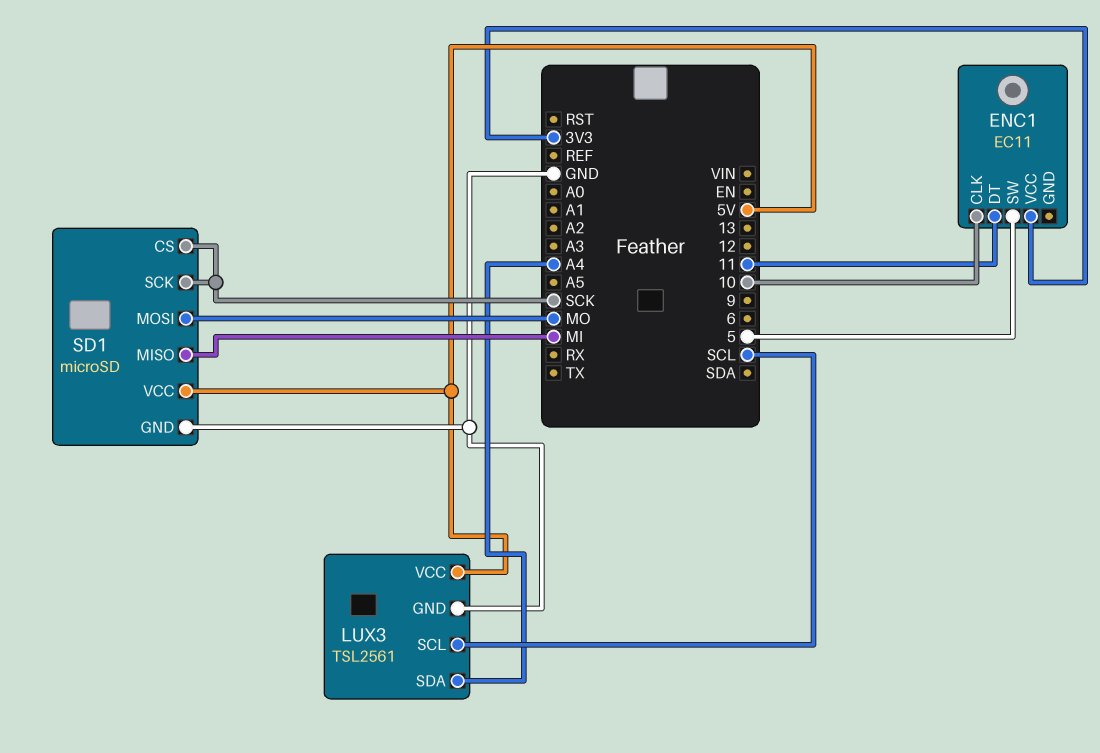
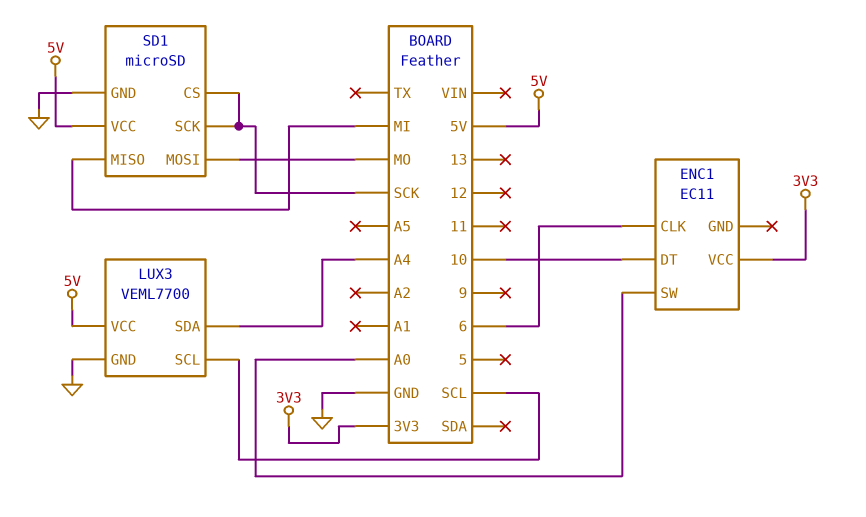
ENC1 pin CLK: 10 -> 6
ENC1 pin DT: 11 -> 10
ENC1 pin SW: 5 -> A0
LUX3: TSL2561 -> VEML7700

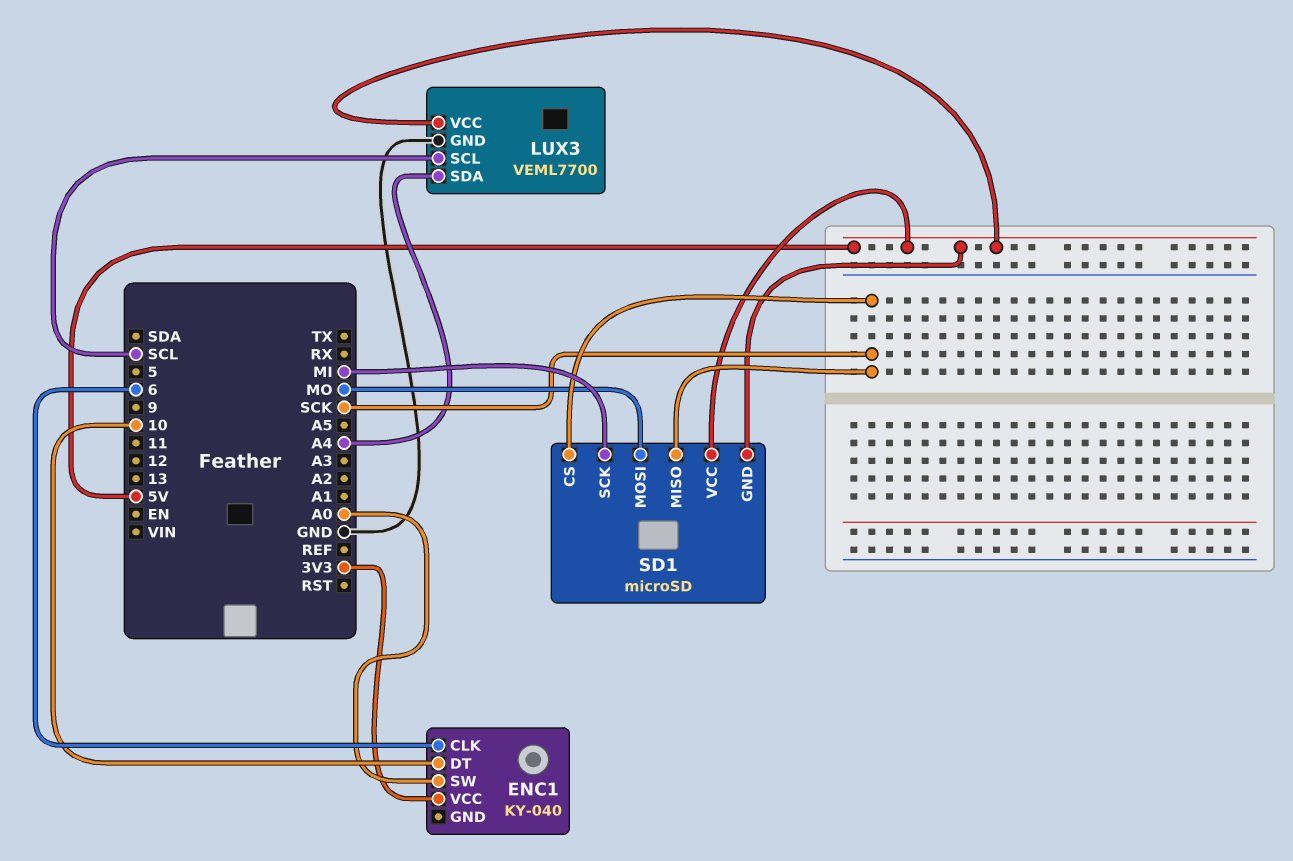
ENC1: EC11 -> KY-040
SD1 pin GND: GND -> 5V
SD1 pin MISO: MI -> SCK
SD1 pin SCK: SCK -> MI

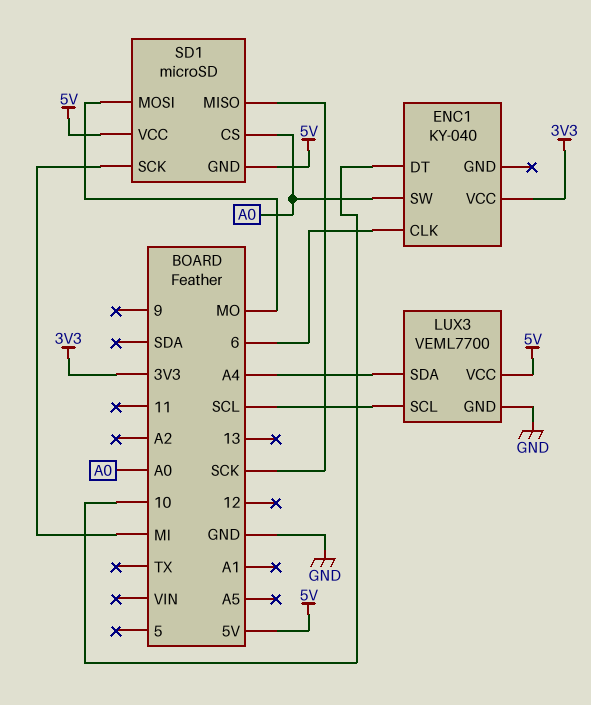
SD1 pin CS: SCK -> A0

